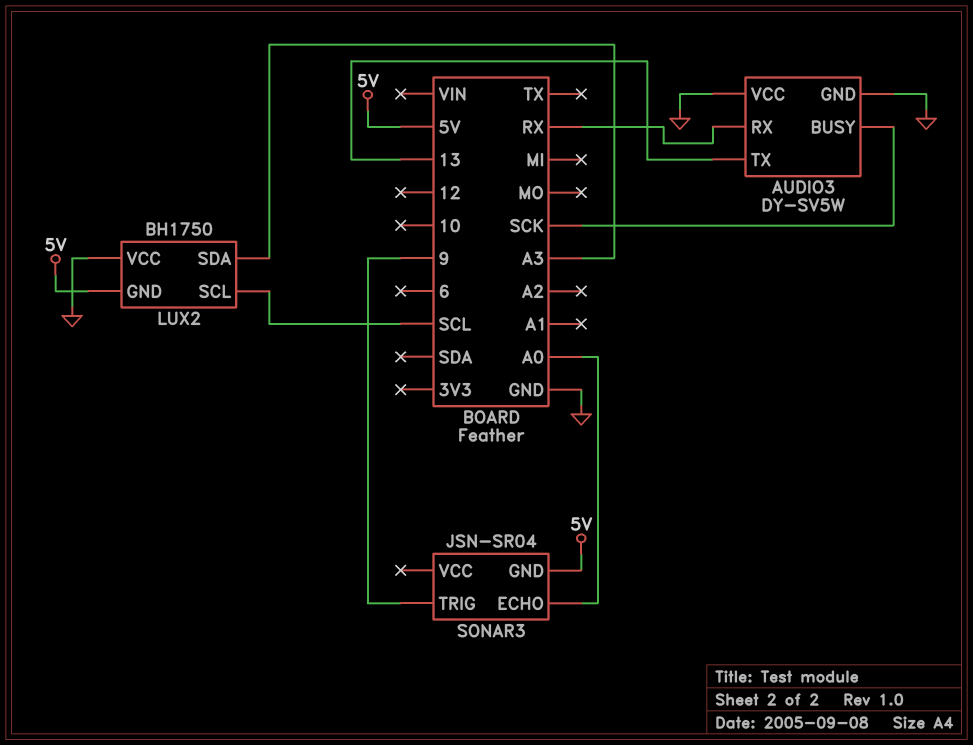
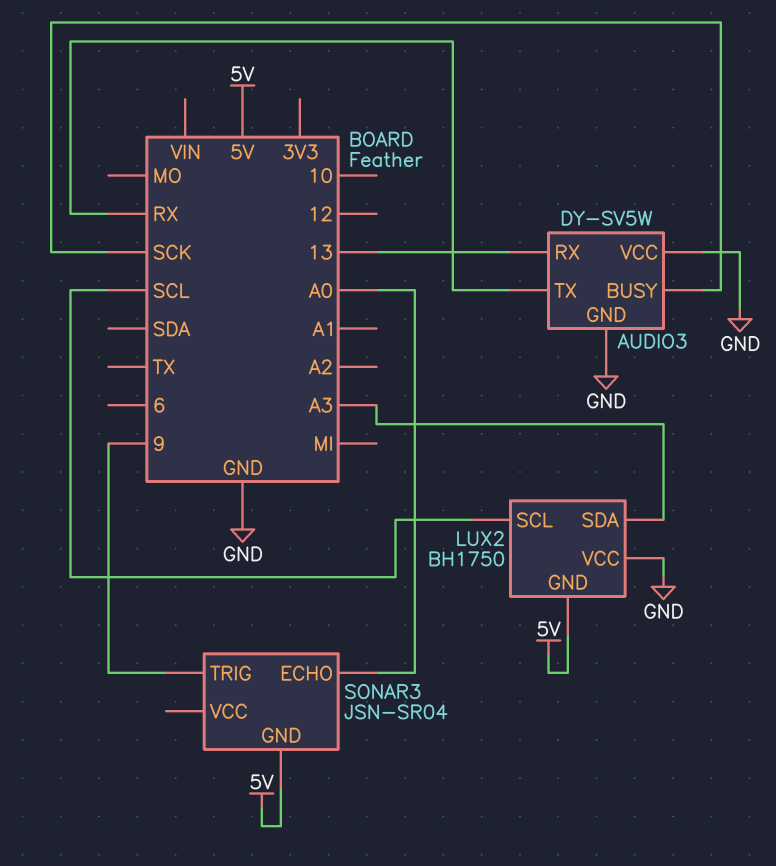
AUDIO3 pin RX: RX -> 13
AUDIO3 pin TX: 13 -> RX

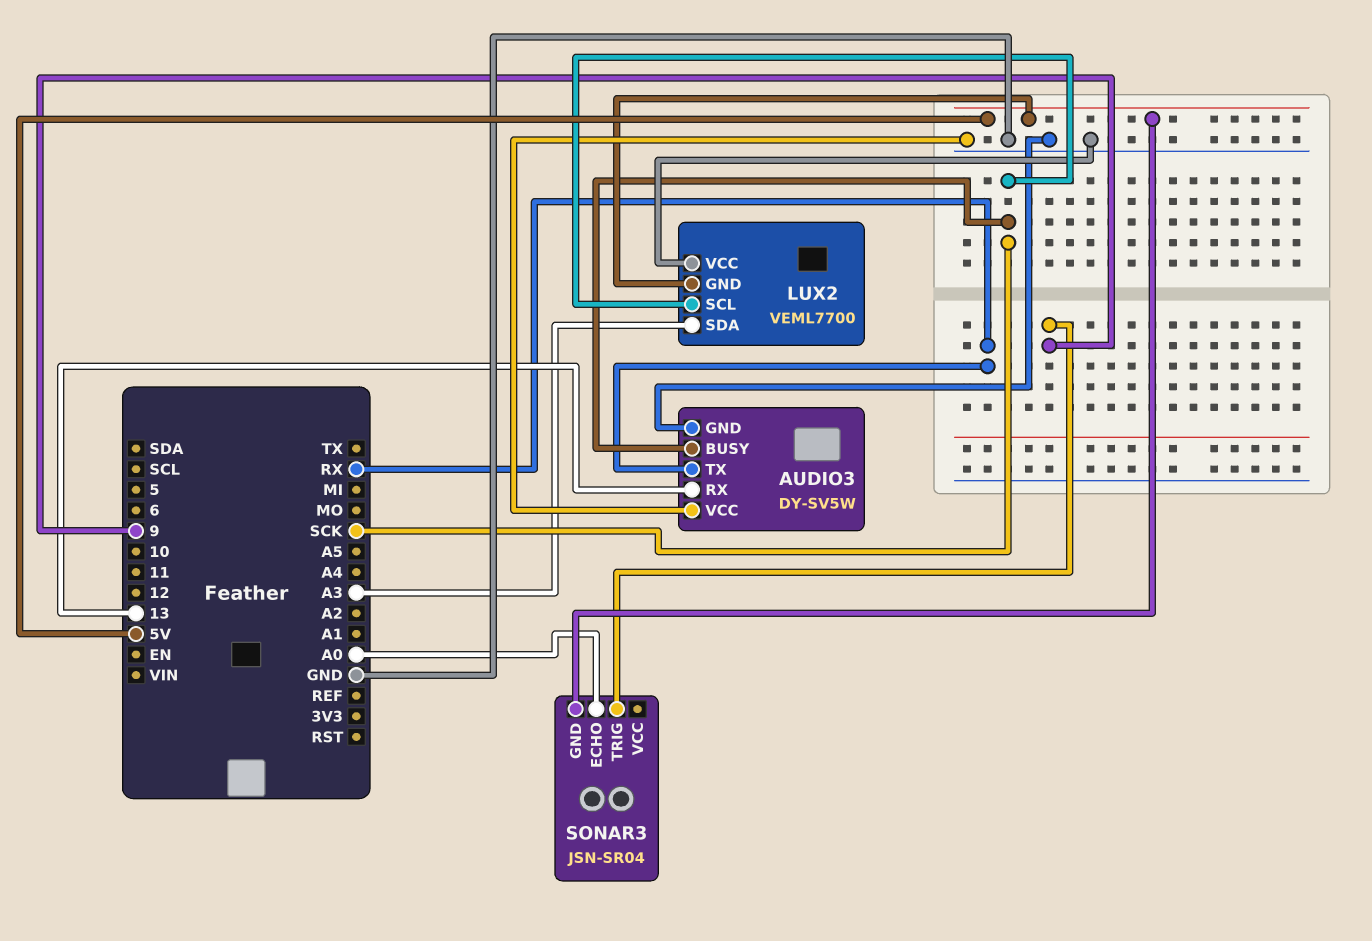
LUX2: BH1750 -> VEML7700
LUX2 pin SCL: SCL -> SCK

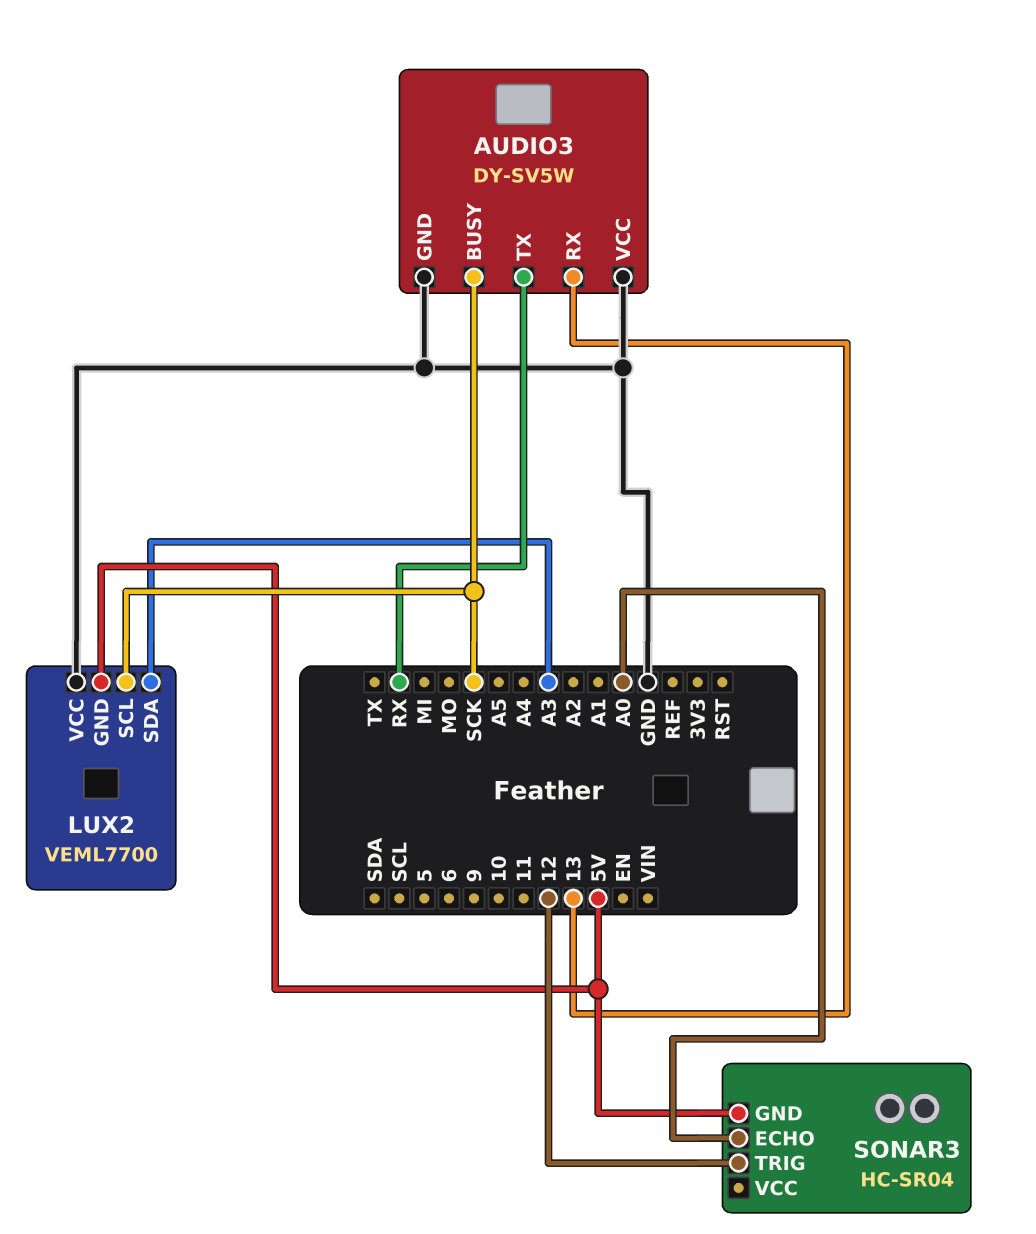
SONAR3: JSN-SR04 -> HC-SR04
SONAR3 pin TRIG: 9 -> 12

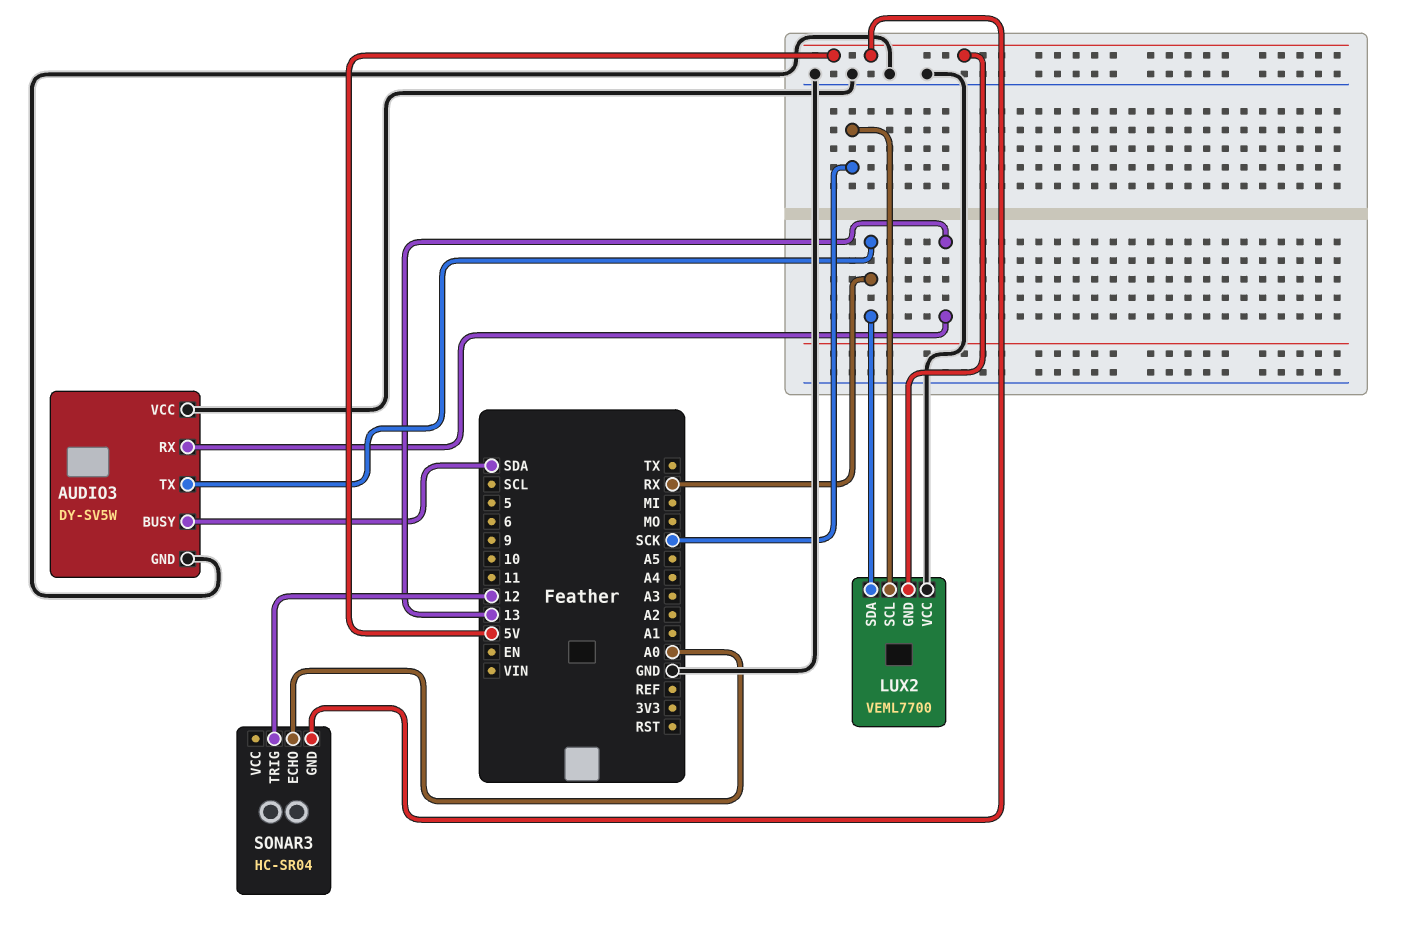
AUDIO3 pin BUSY: SCK -> SDA
LUX2 pin SDA: A3 -> RX

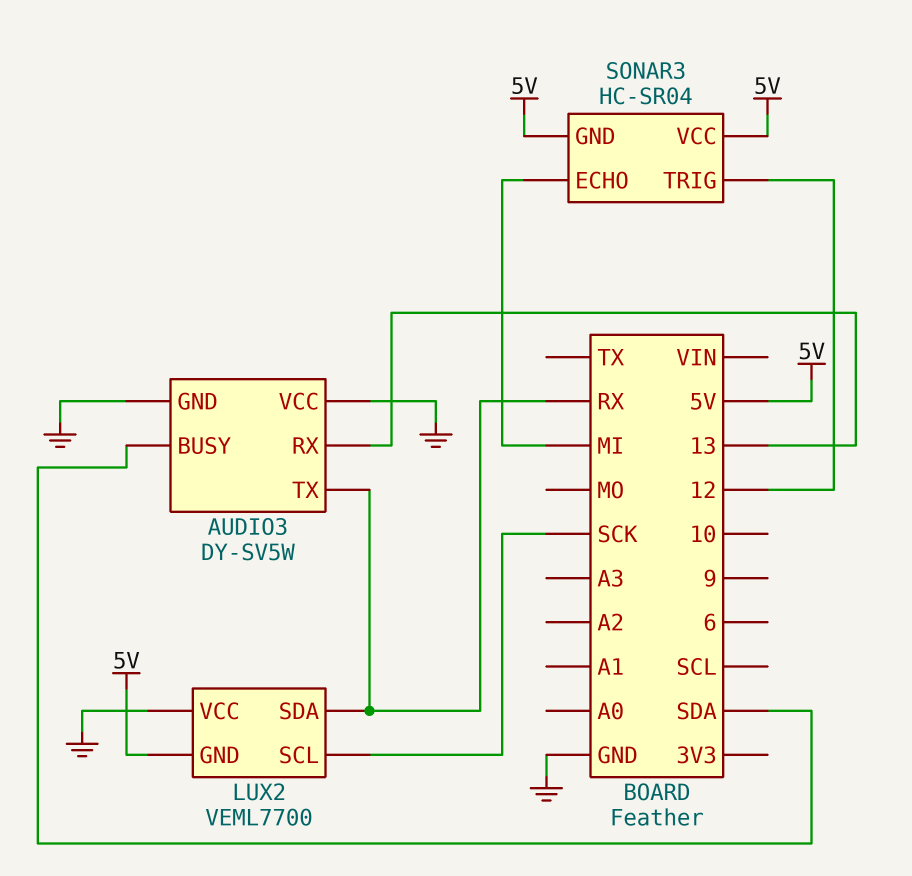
SONAR3 pin ECHO: A0 -> MI
SONAR3 pin VCC: none -> 5V

